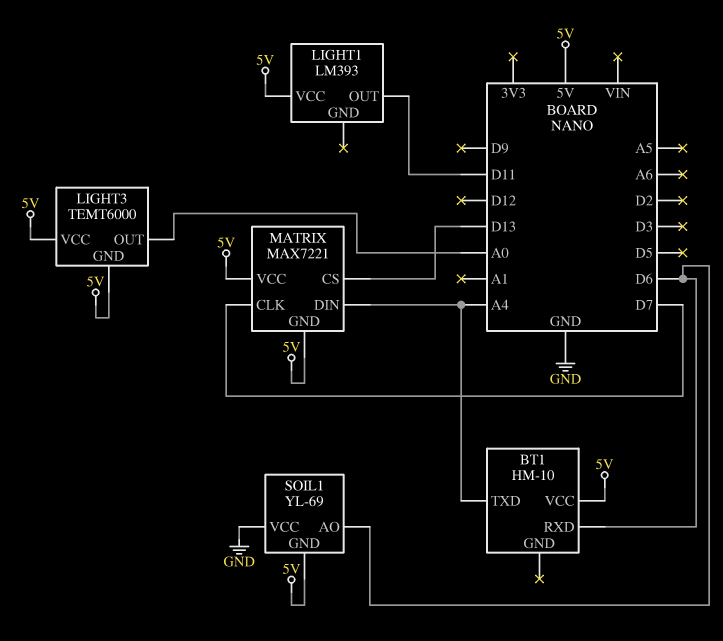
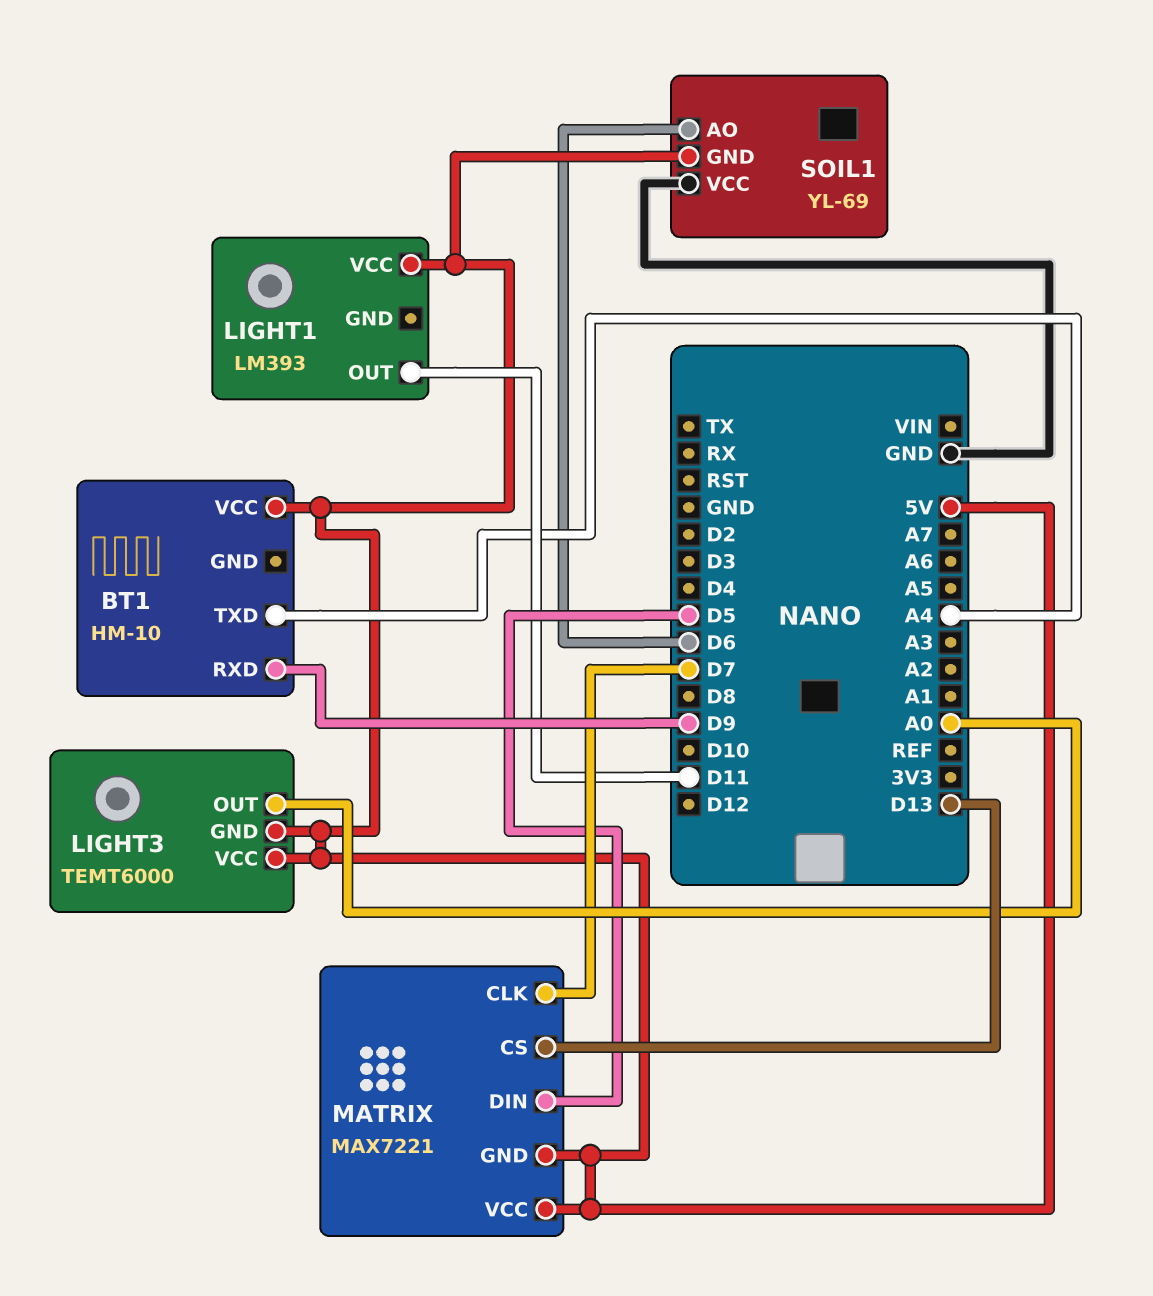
BT1 pin RXD: D6 -> D9
MATRIX pin DIN: A4 -> D5

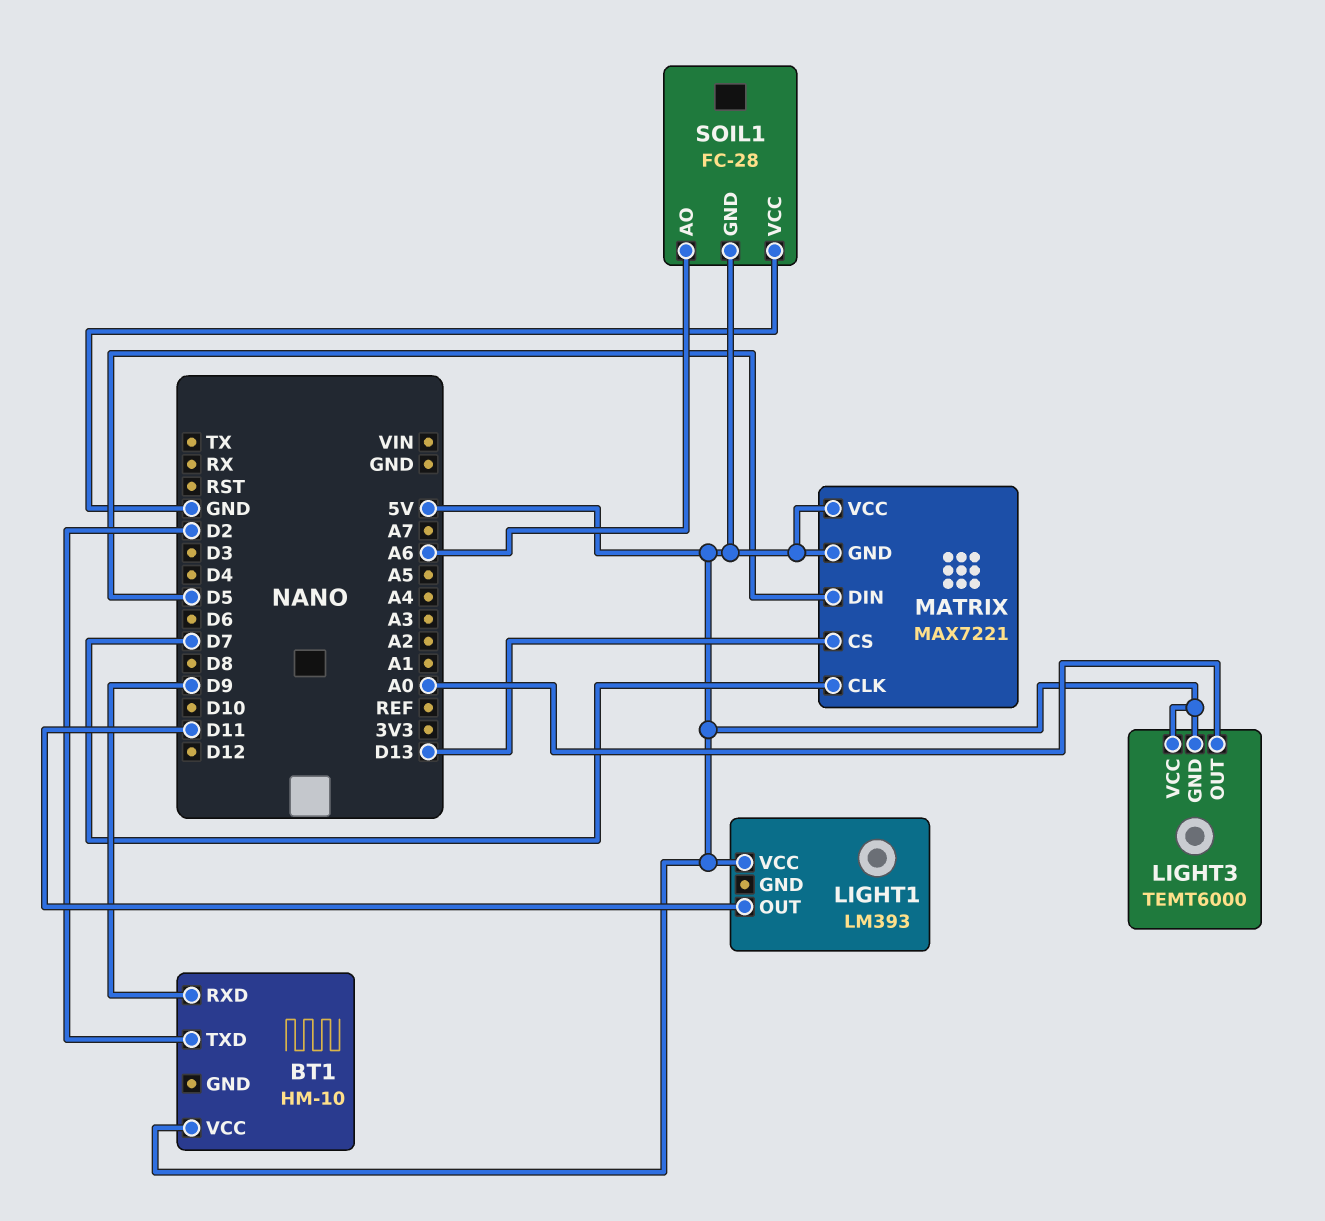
BT1 pin TXD: A4 -> D2
SOIL1: YL-69 -> FC-28
SOIL1 pin AO: D6 -> A6

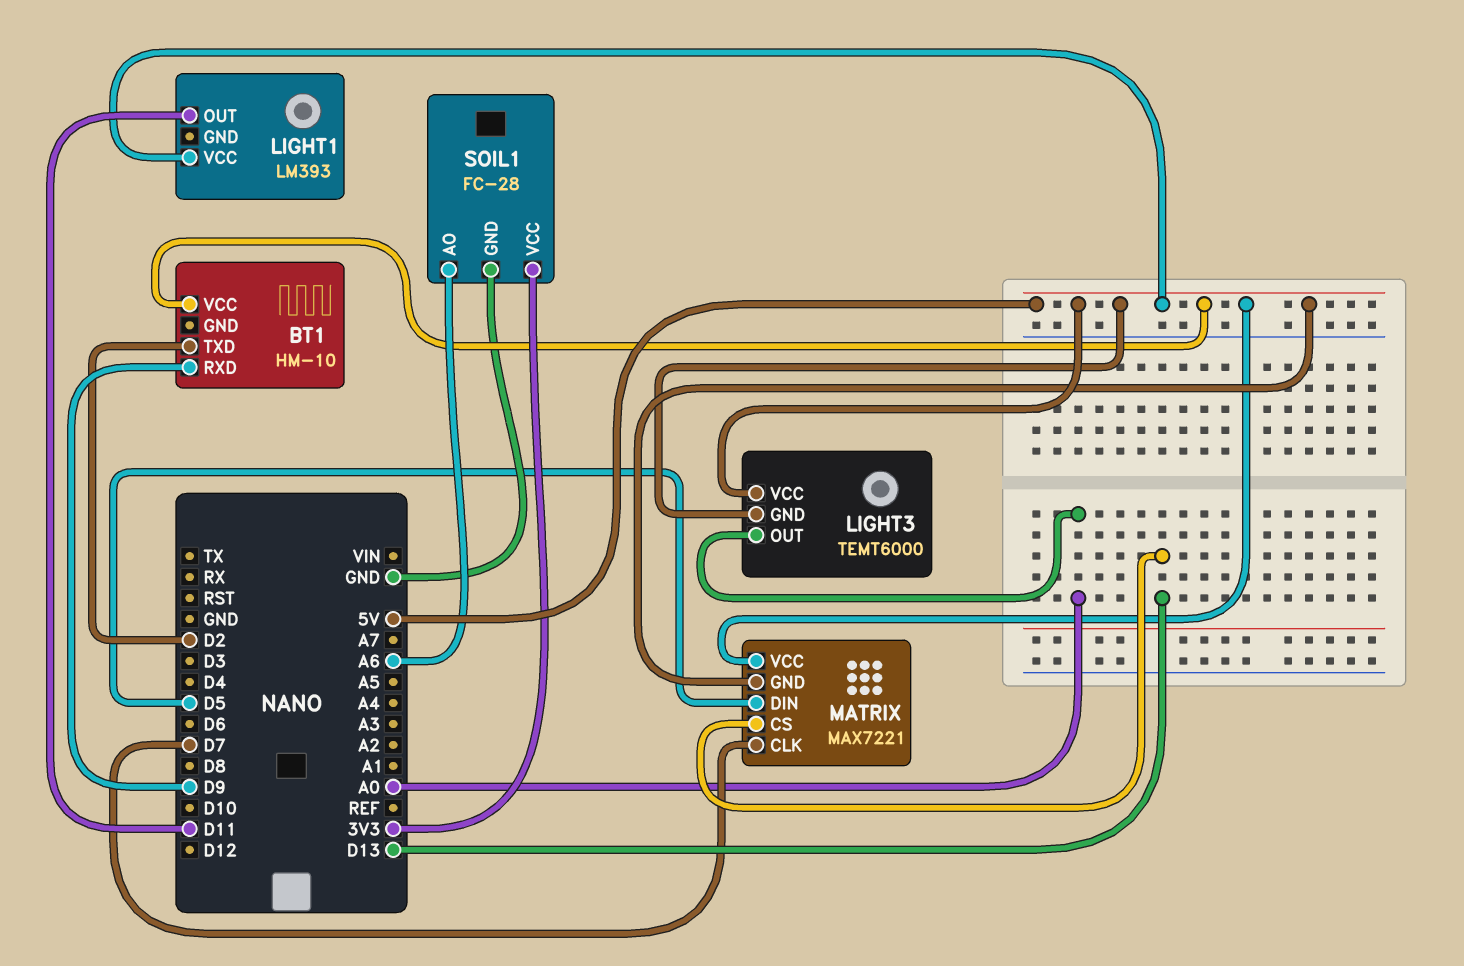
SOIL1 pin GND: 5V -> GND
SOIL1 pin VCC: GND -> 3V3

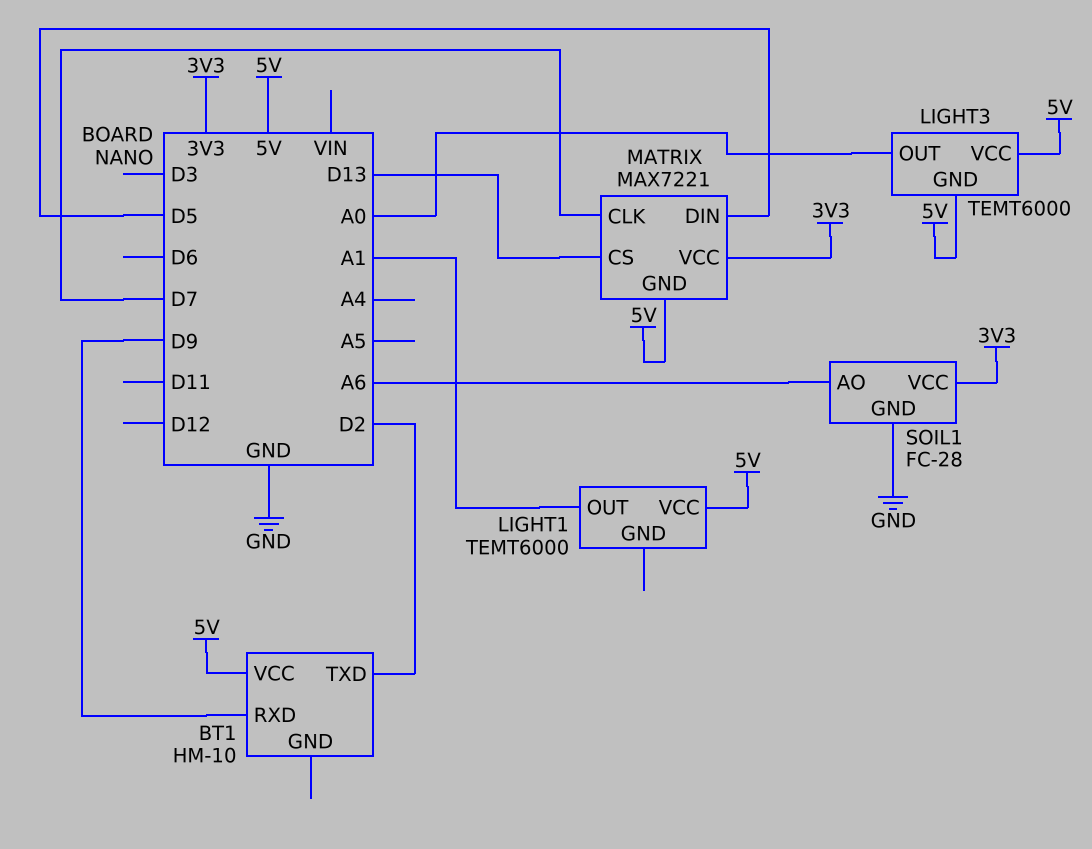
LIGHT1: LM393 -> TEMT6000
LIGHT1 pin OUT: D11 -> A1
MATRIX pin VCC: 5V -> 3V3

